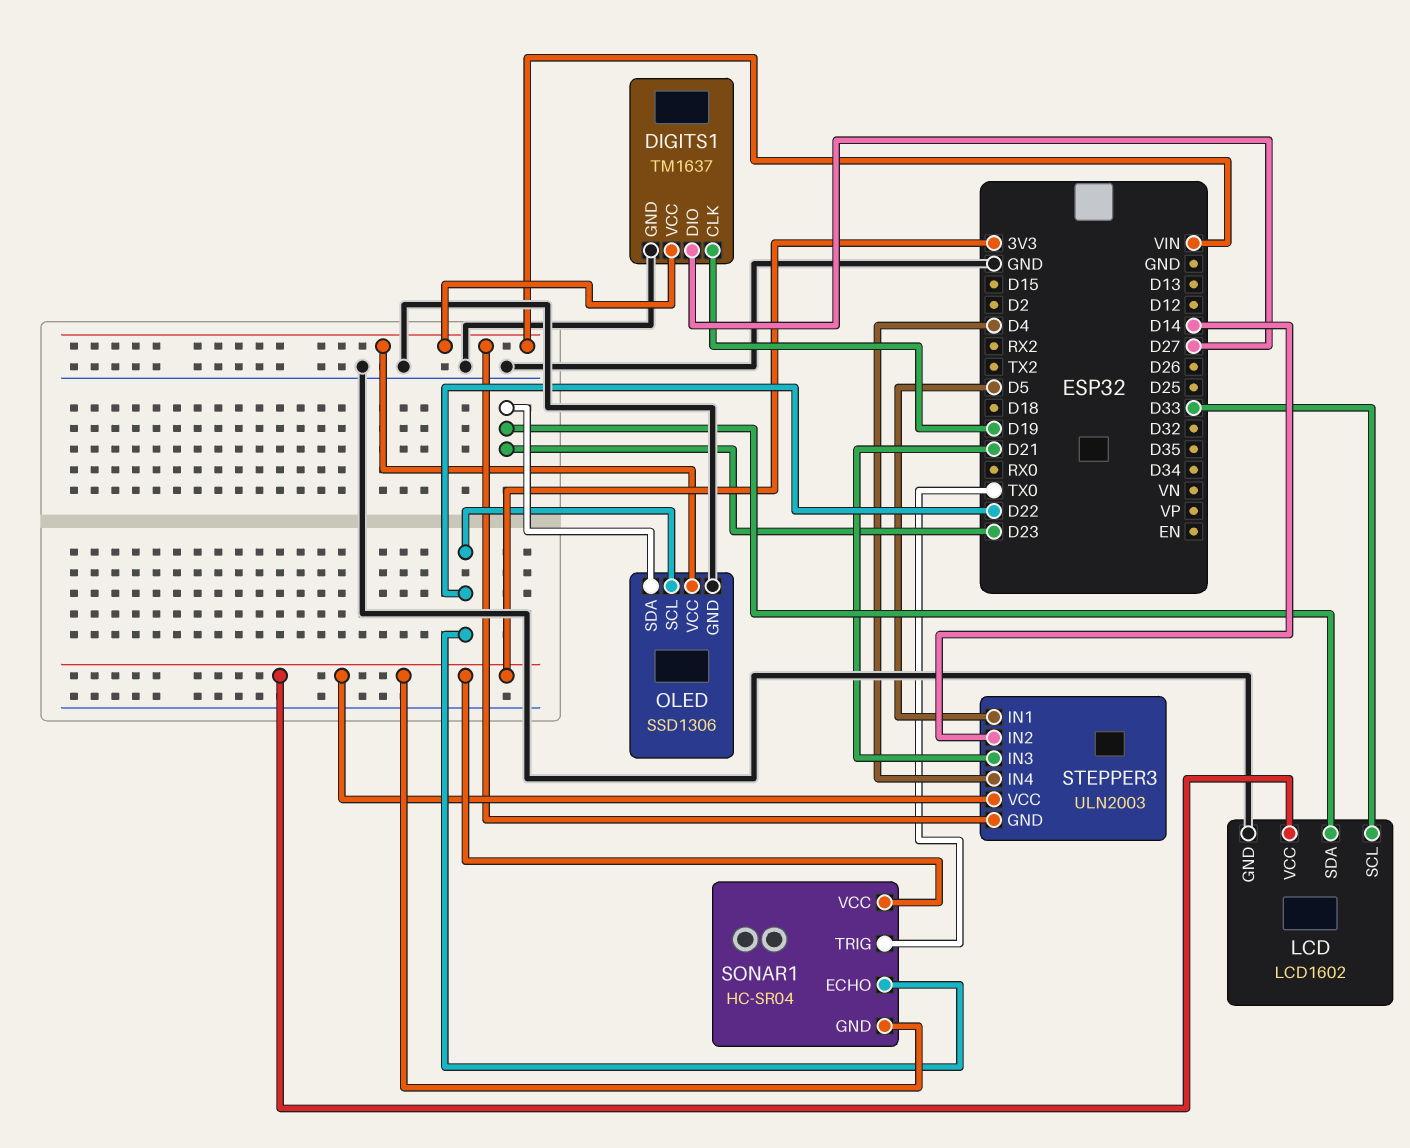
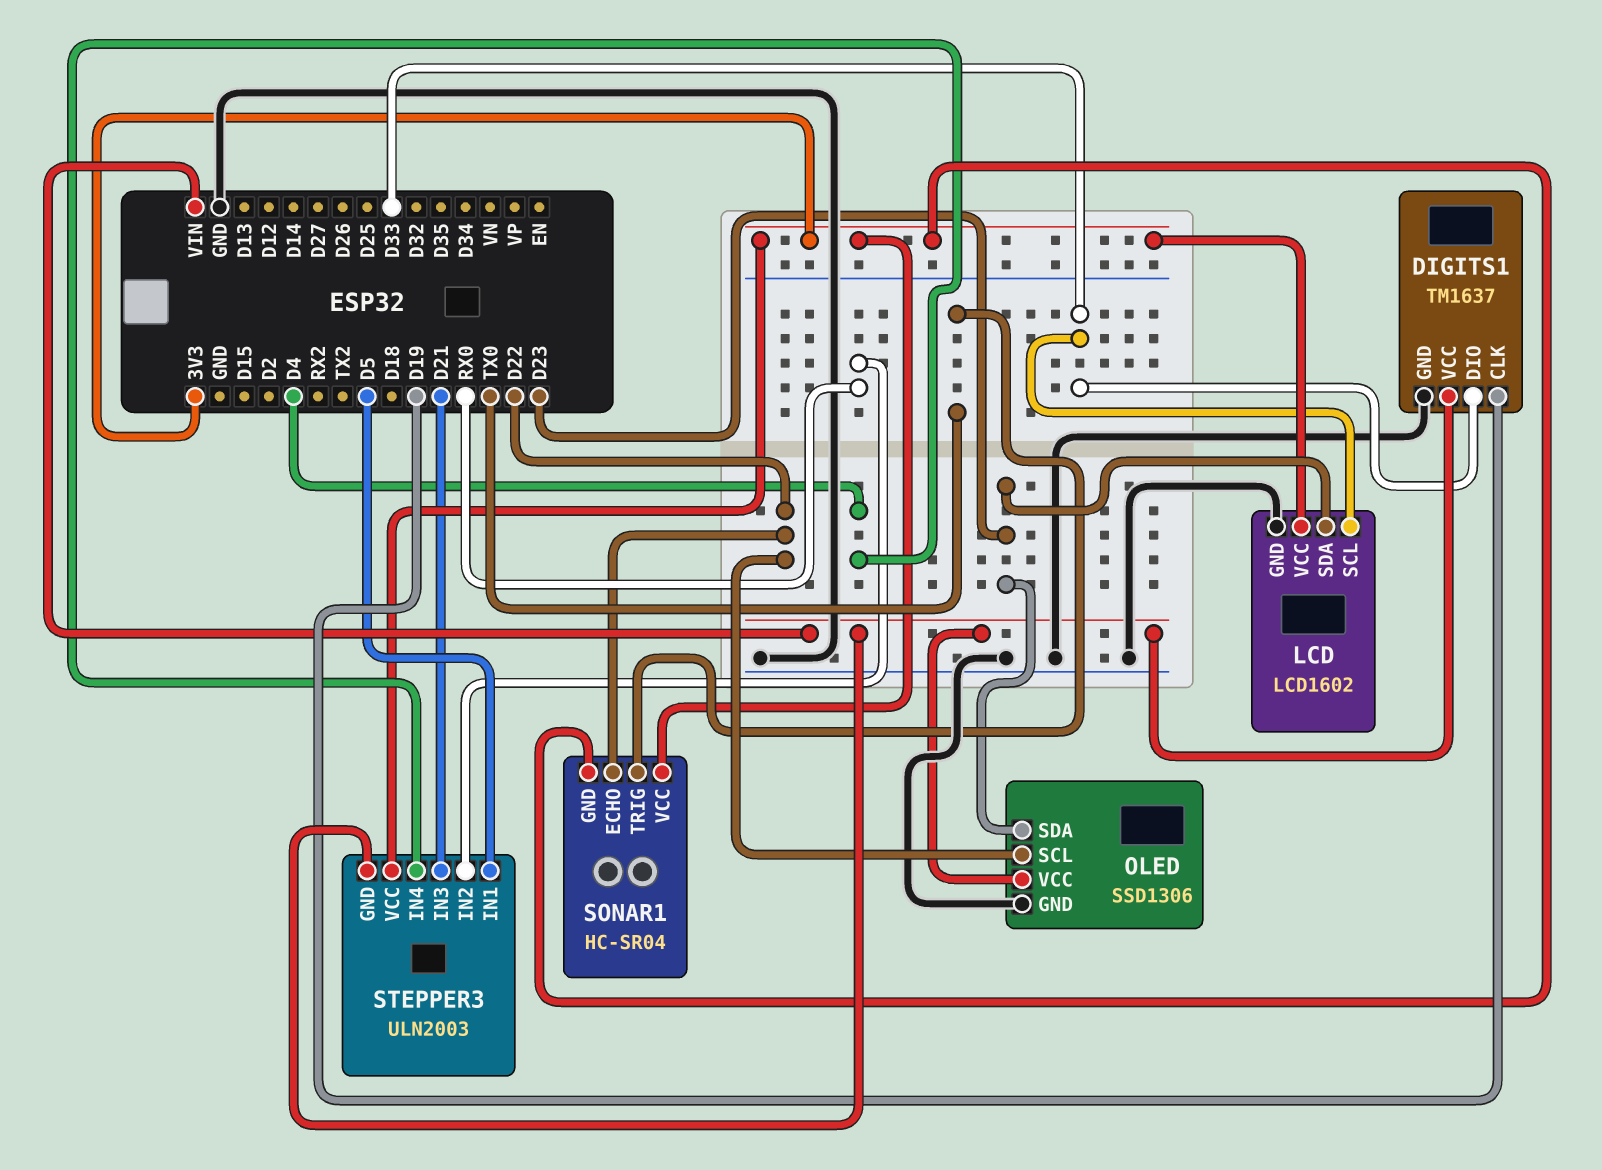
DIGITS1 pin DIO: D27 -> D33
STEPPER3 pin IN2: D14 -> RX0

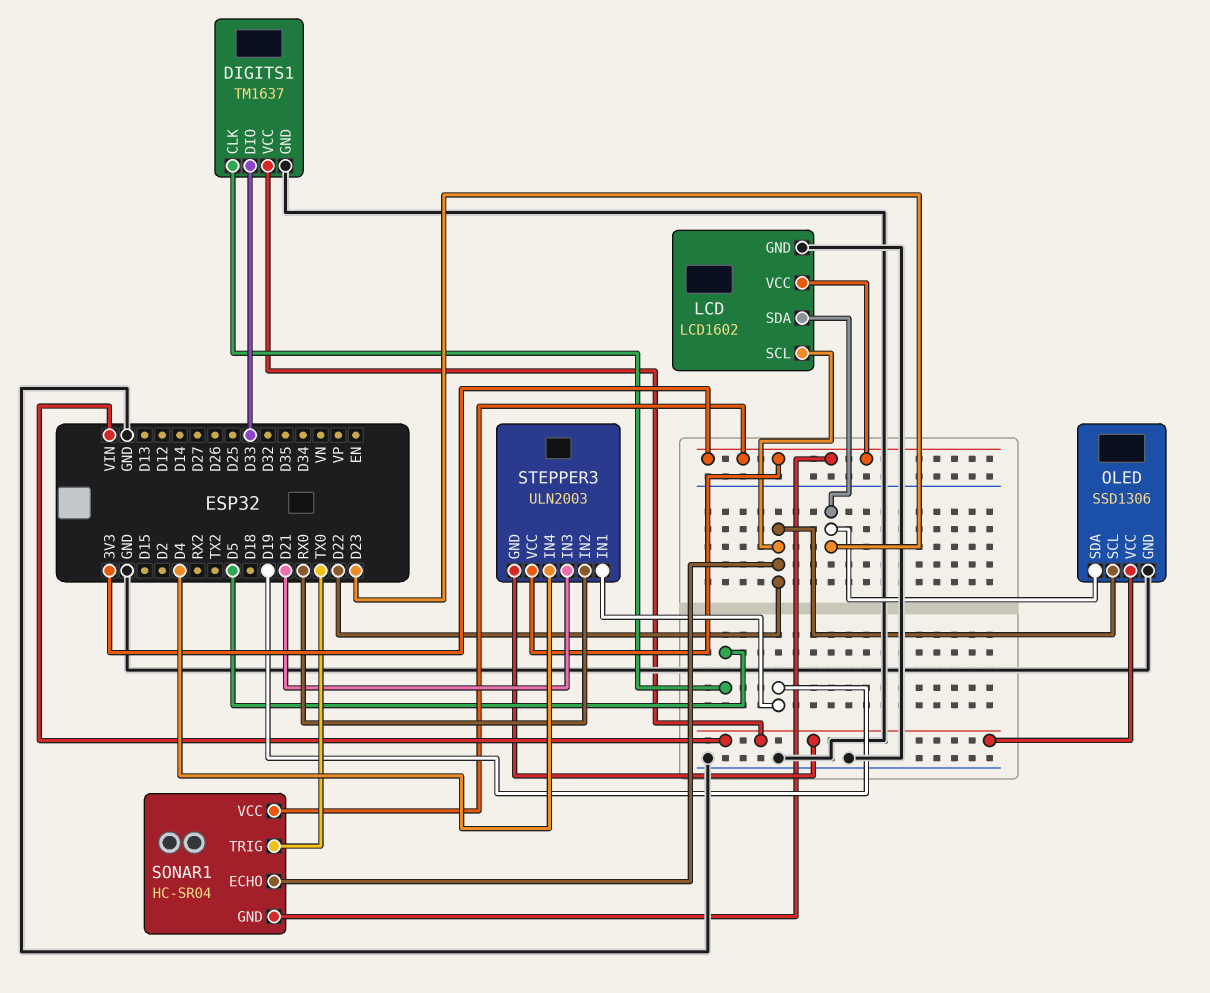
DIGITS1 pin CLK: D19 -> D5
LCD pin SCL: D33 -> D22
STEPPER3 pin IN1: D5 -> D19

